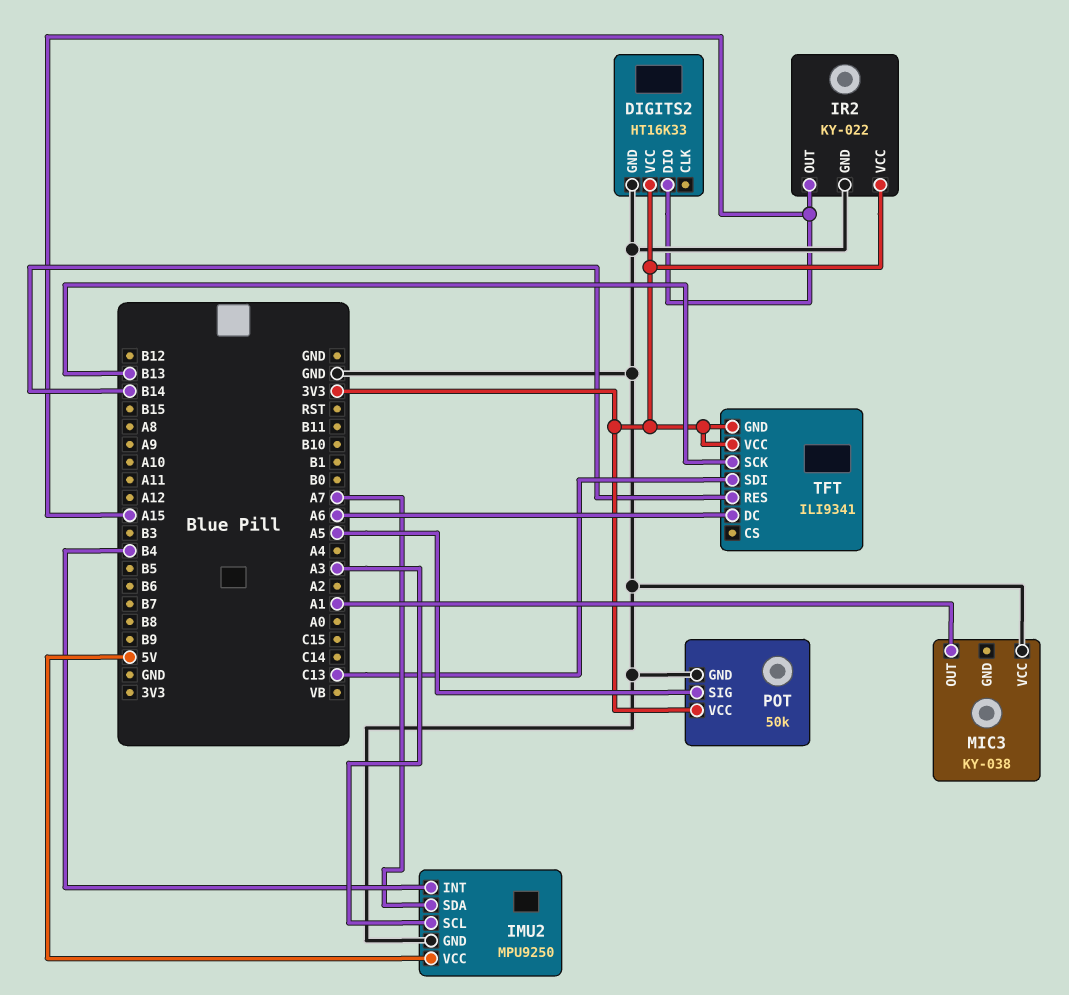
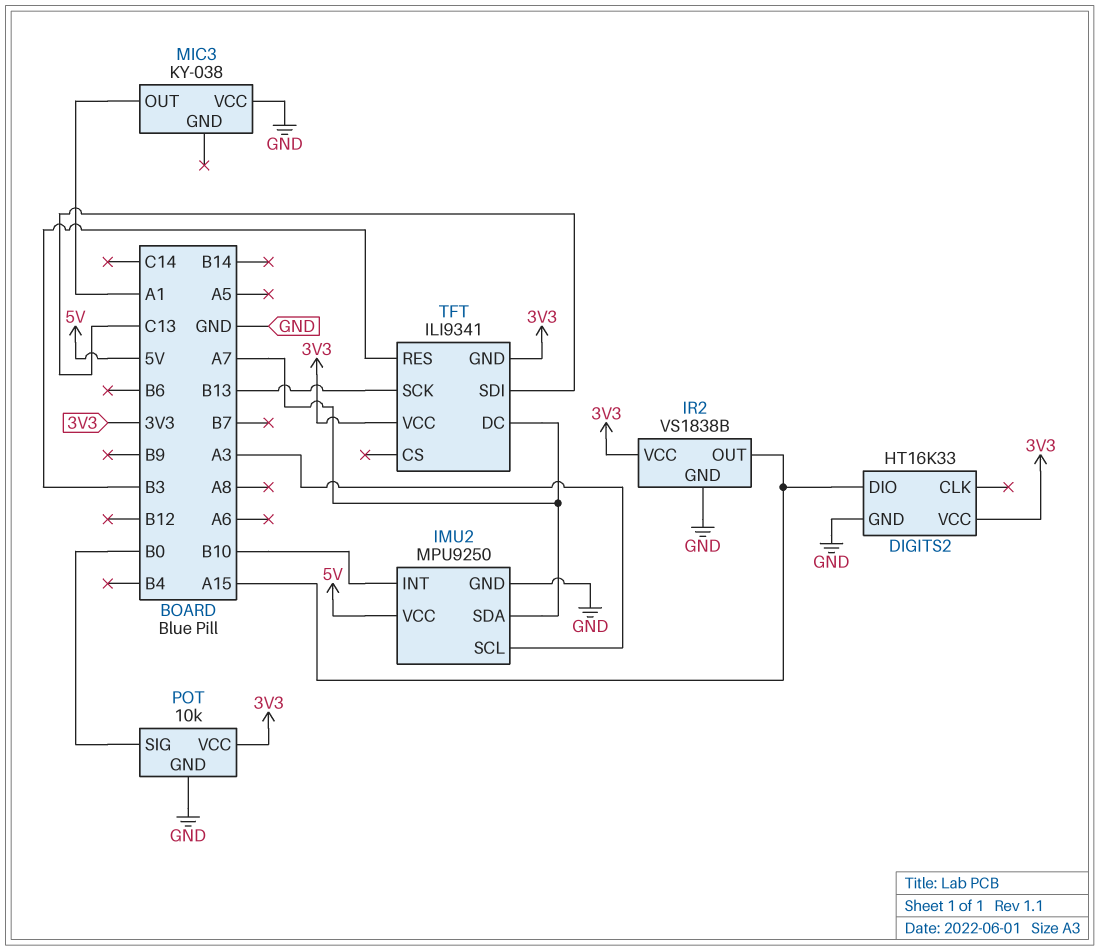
IMU2 pin INT: B4 -> B10
IR2: KY-022 -> VS1838B
POT: 50k -> 10k
POT pin SIG: A5 -> B0
TFT pin DC: A6 -> A7
TFT pin RES: B14 -> B3

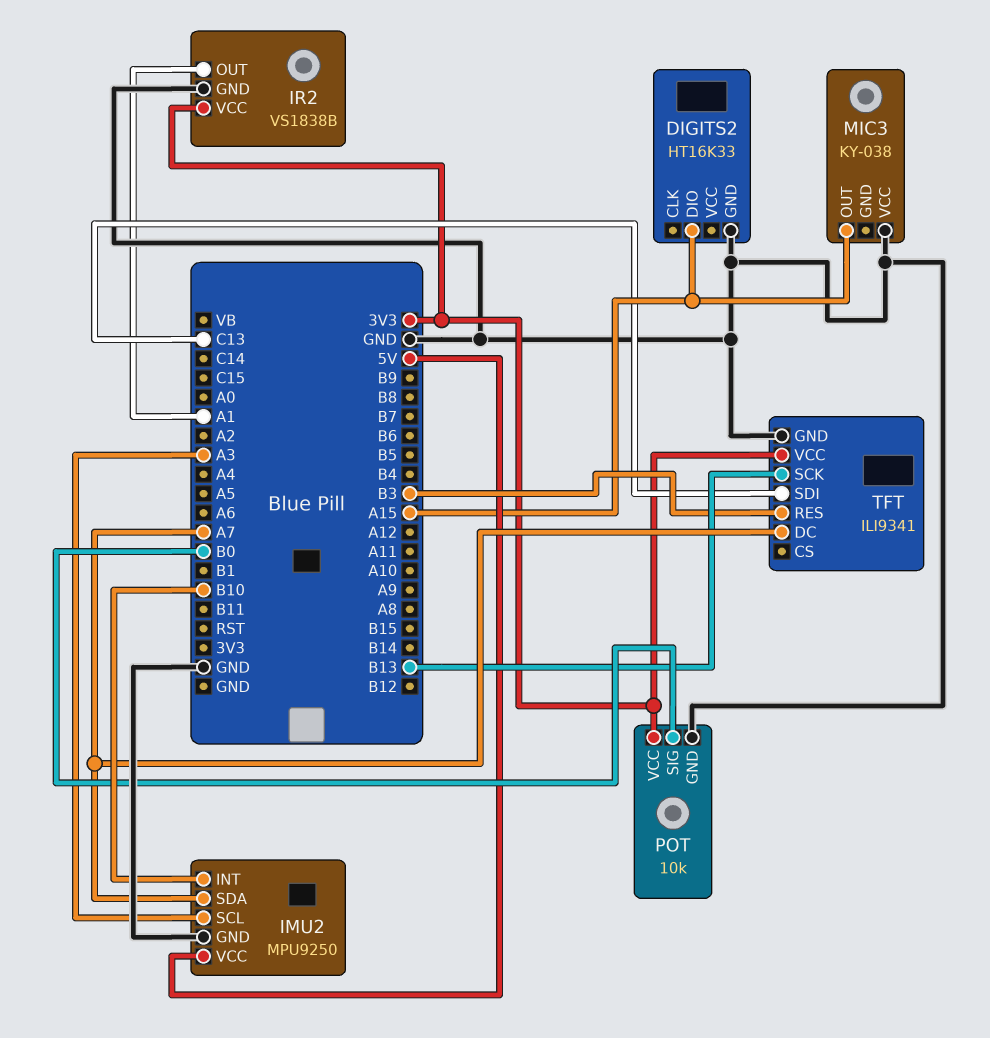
DIGITS2 pin VCC: 3V3 -> none
IR2 pin OUT: A15 -> A1
MIC3 pin OUT: A1 -> A15
TFT pin GND: 3V3 -> GND

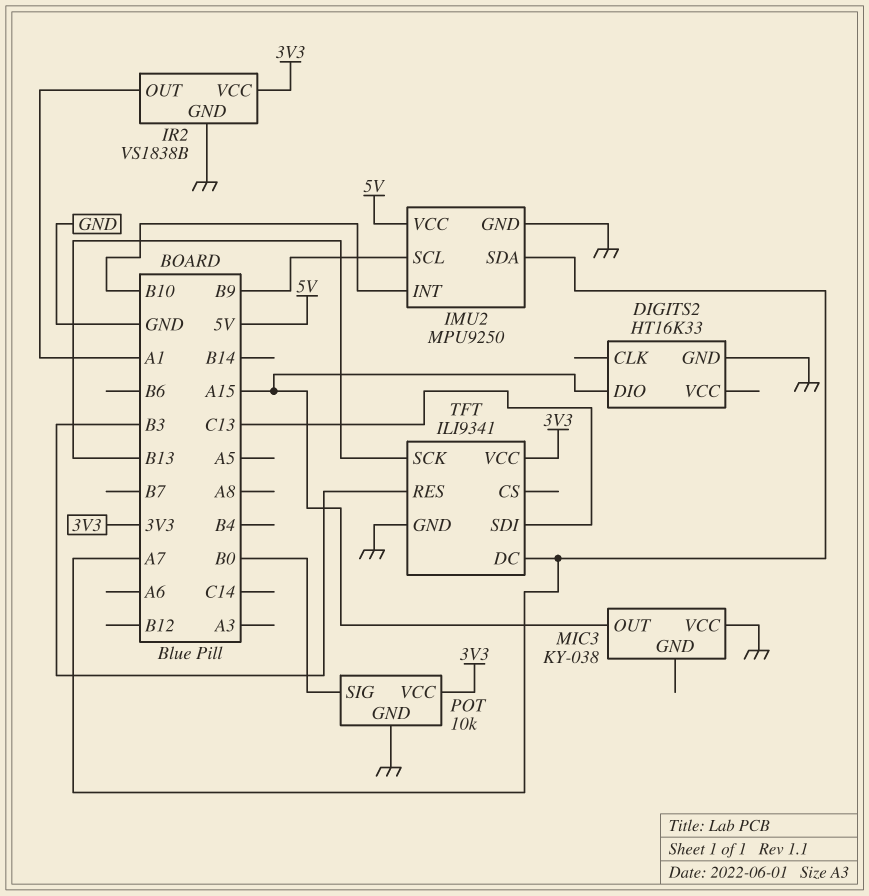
IMU2 pin SCL: A3 -> B9

